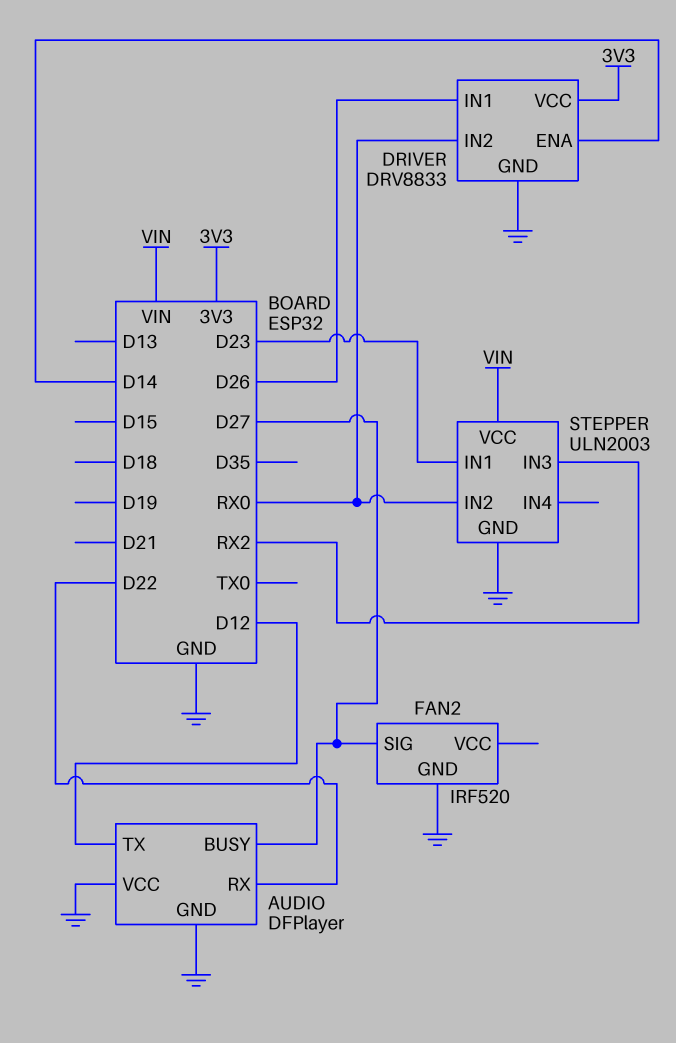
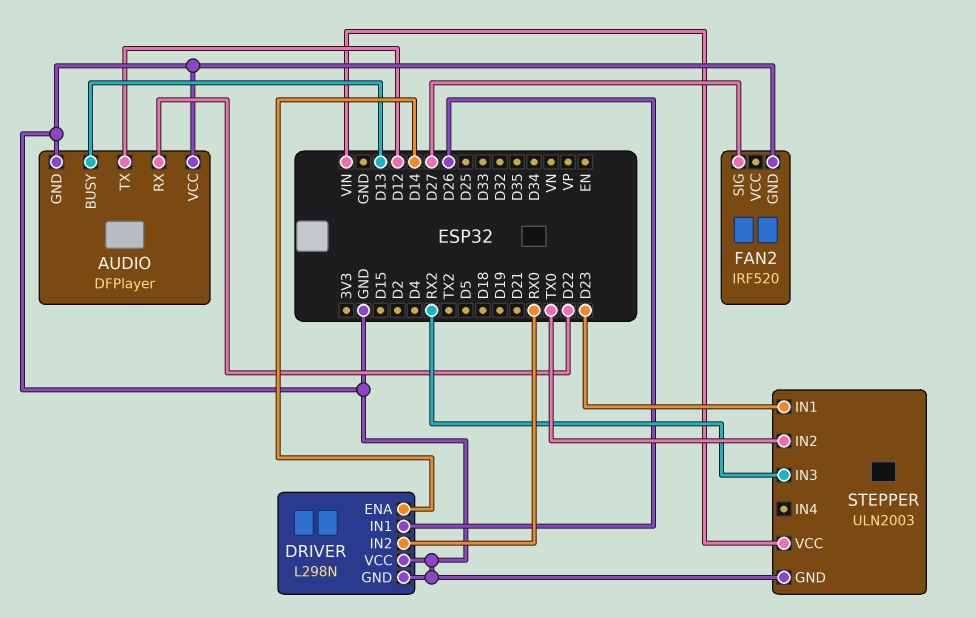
AUDIO pin BUSY: D27 -> D13
DRIVER: DRV8833 -> L298N
DRIVER pin VCC: 3V3 -> GND
STEPPER pin IN2: RX0 -> TX0

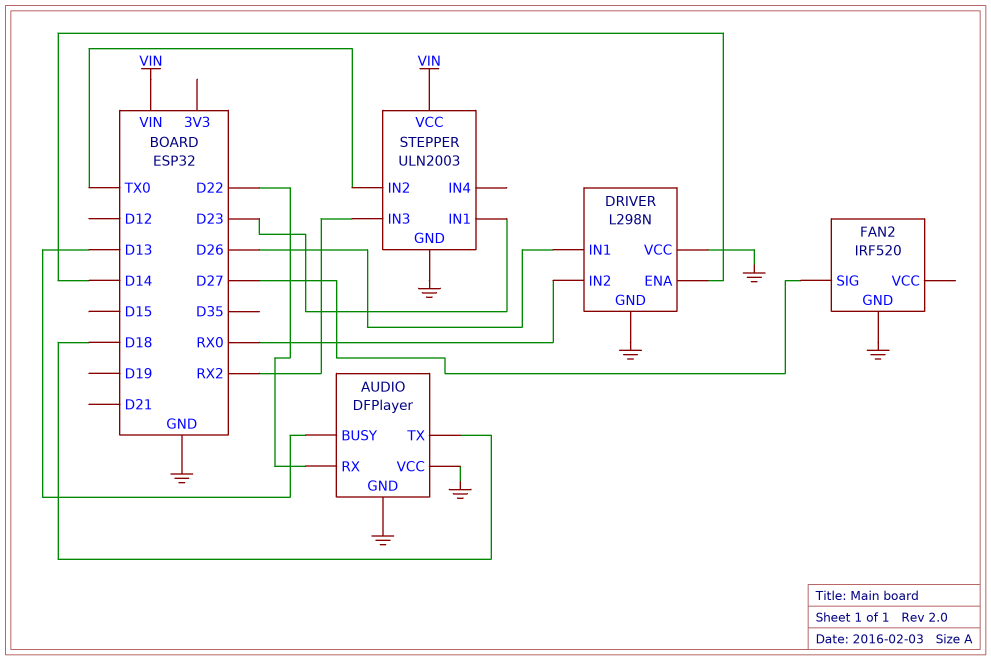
AUDIO pin TX: D12 -> D18

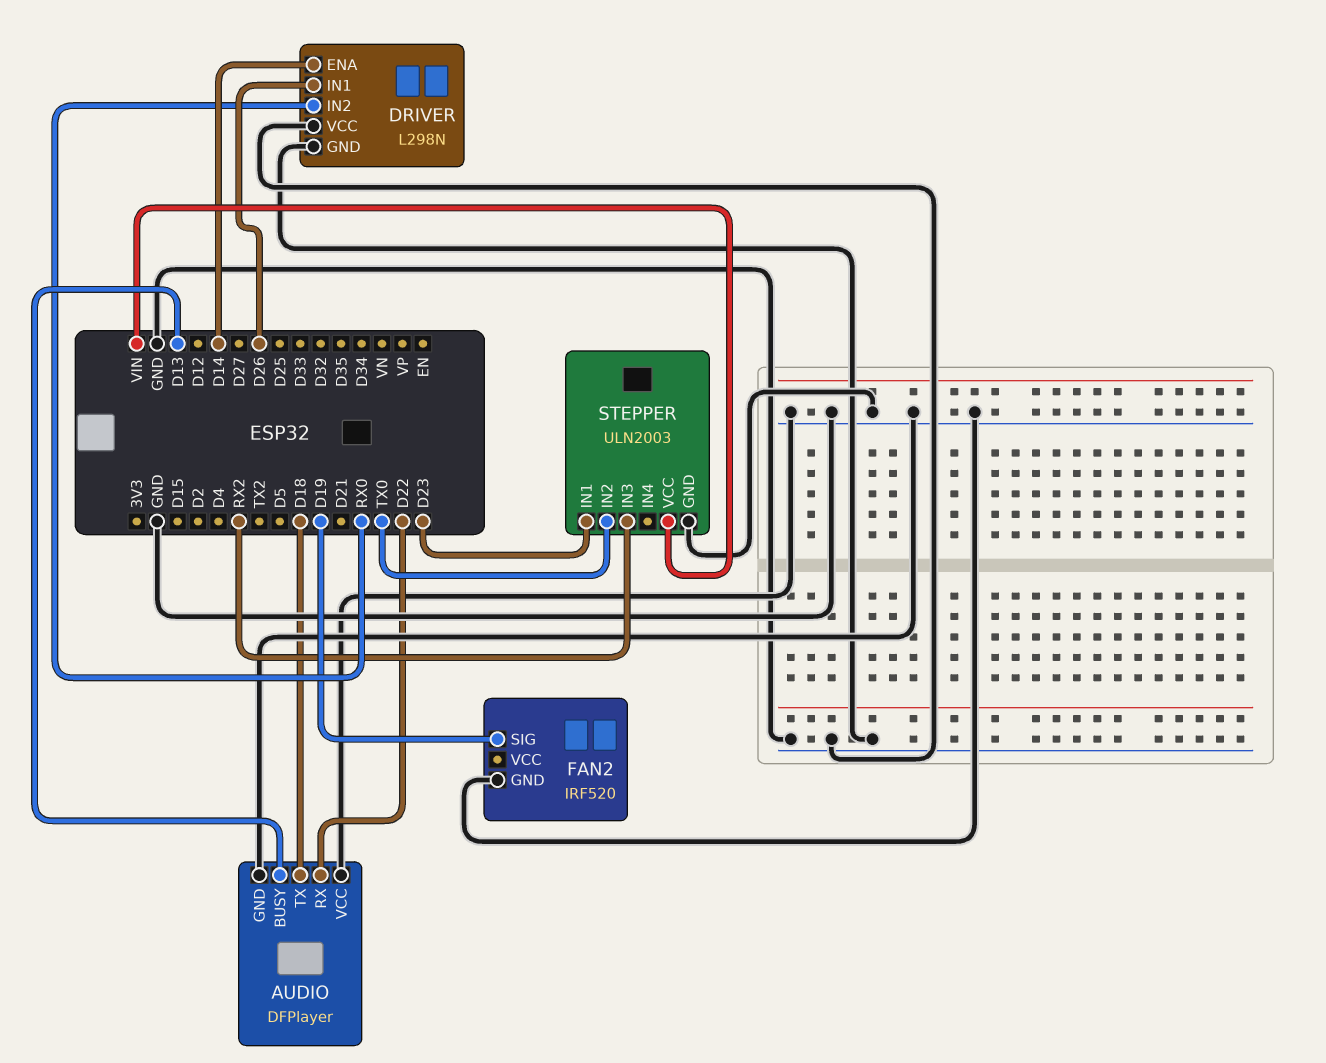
FAN2 pin SIG: D27 -> D19

